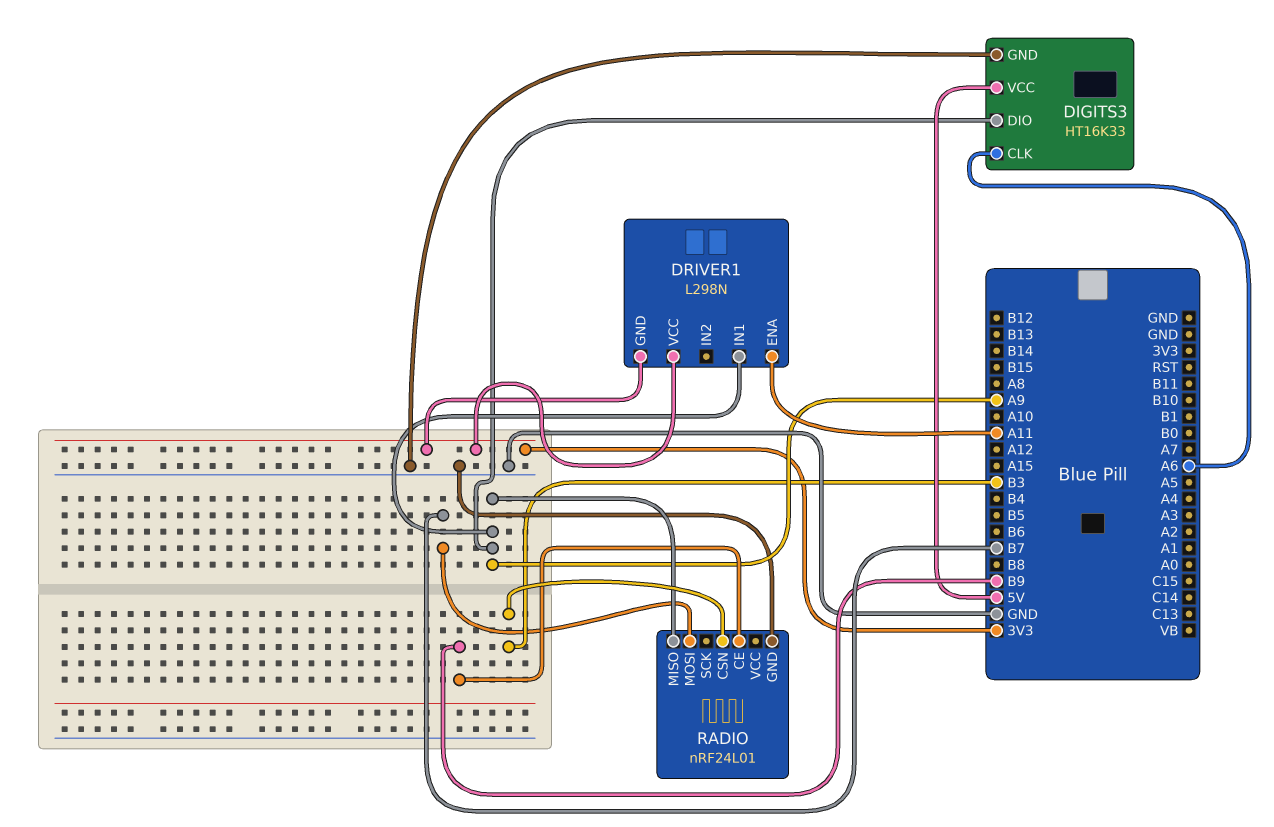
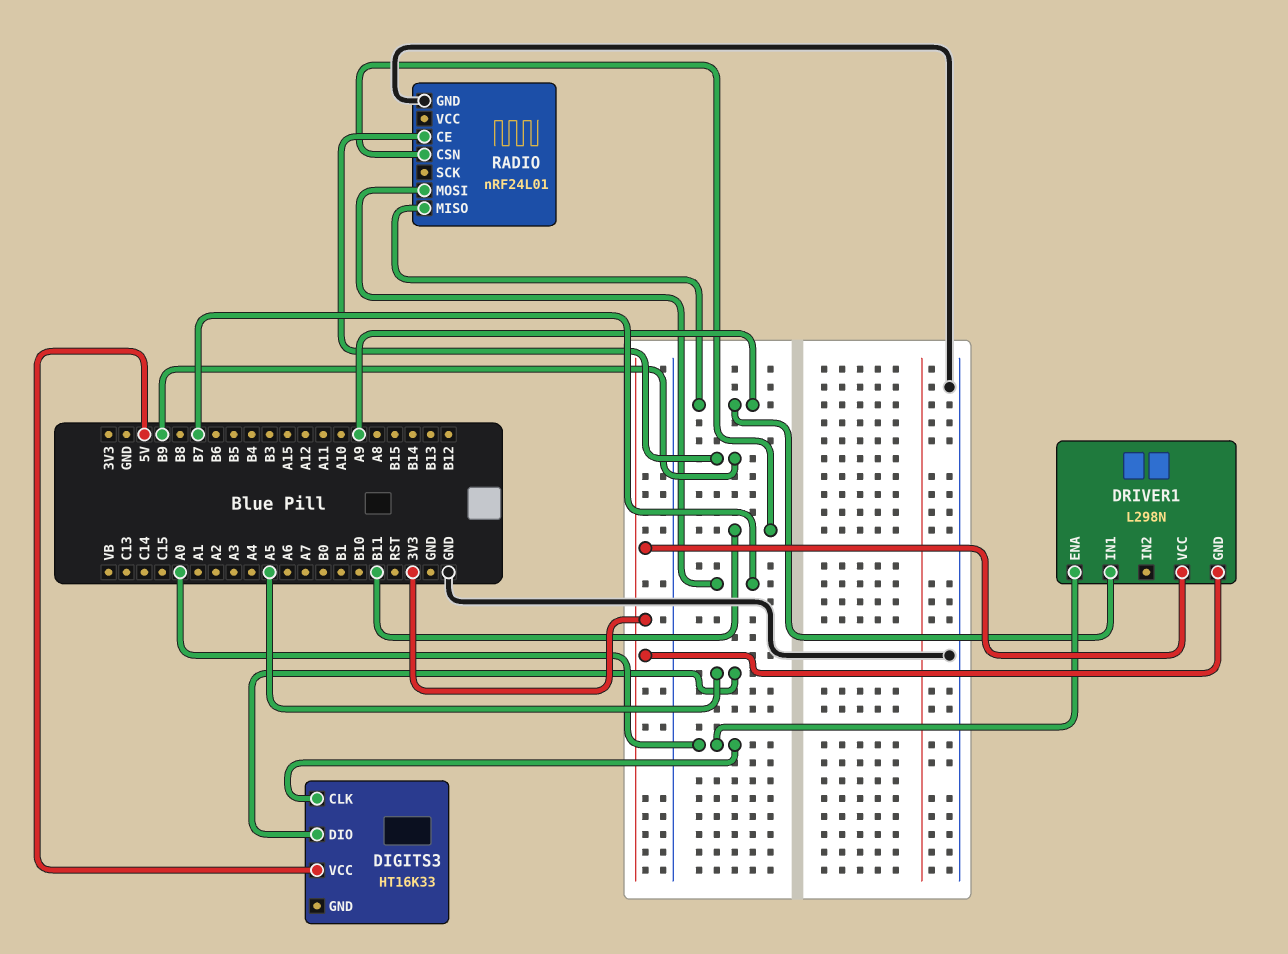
DIGITS3 pin CLK: A6 -> A0
DIGITS3 pin DIO: A9 -> A5
DIGITS3 pin GND: GND -> none
DRIVER1 pin ENA: A11 -> A0
RADIO pin CSN: B3 -> B11

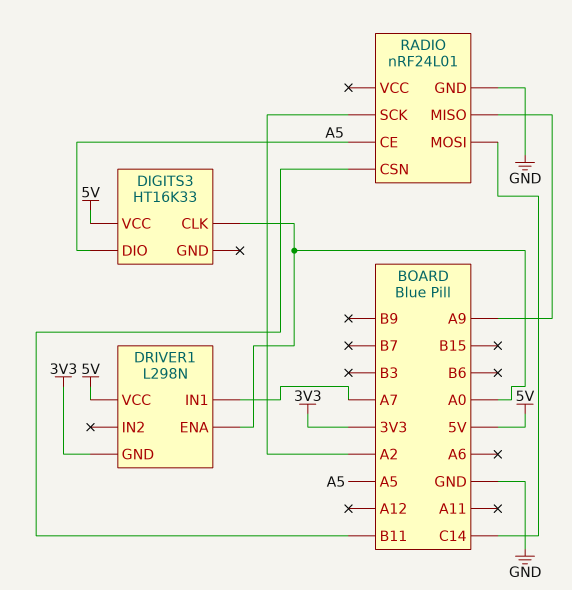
DRIVER1 pin IN1: A9 -> A7
DRIVER1 pin VCC: 3V3 -> 5V
RADIO pin CE: B9 -> A5
RADIO pin MOSI: B7 -> C14
RADIO pin SCK: none -> A2

